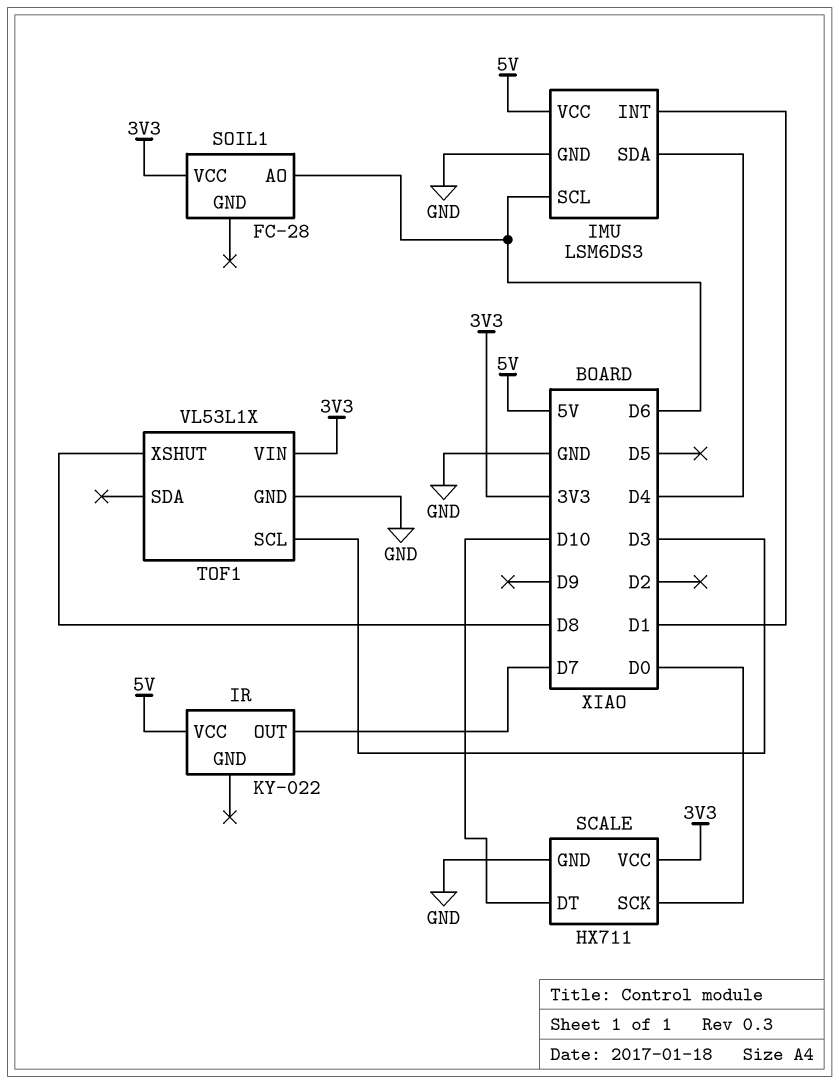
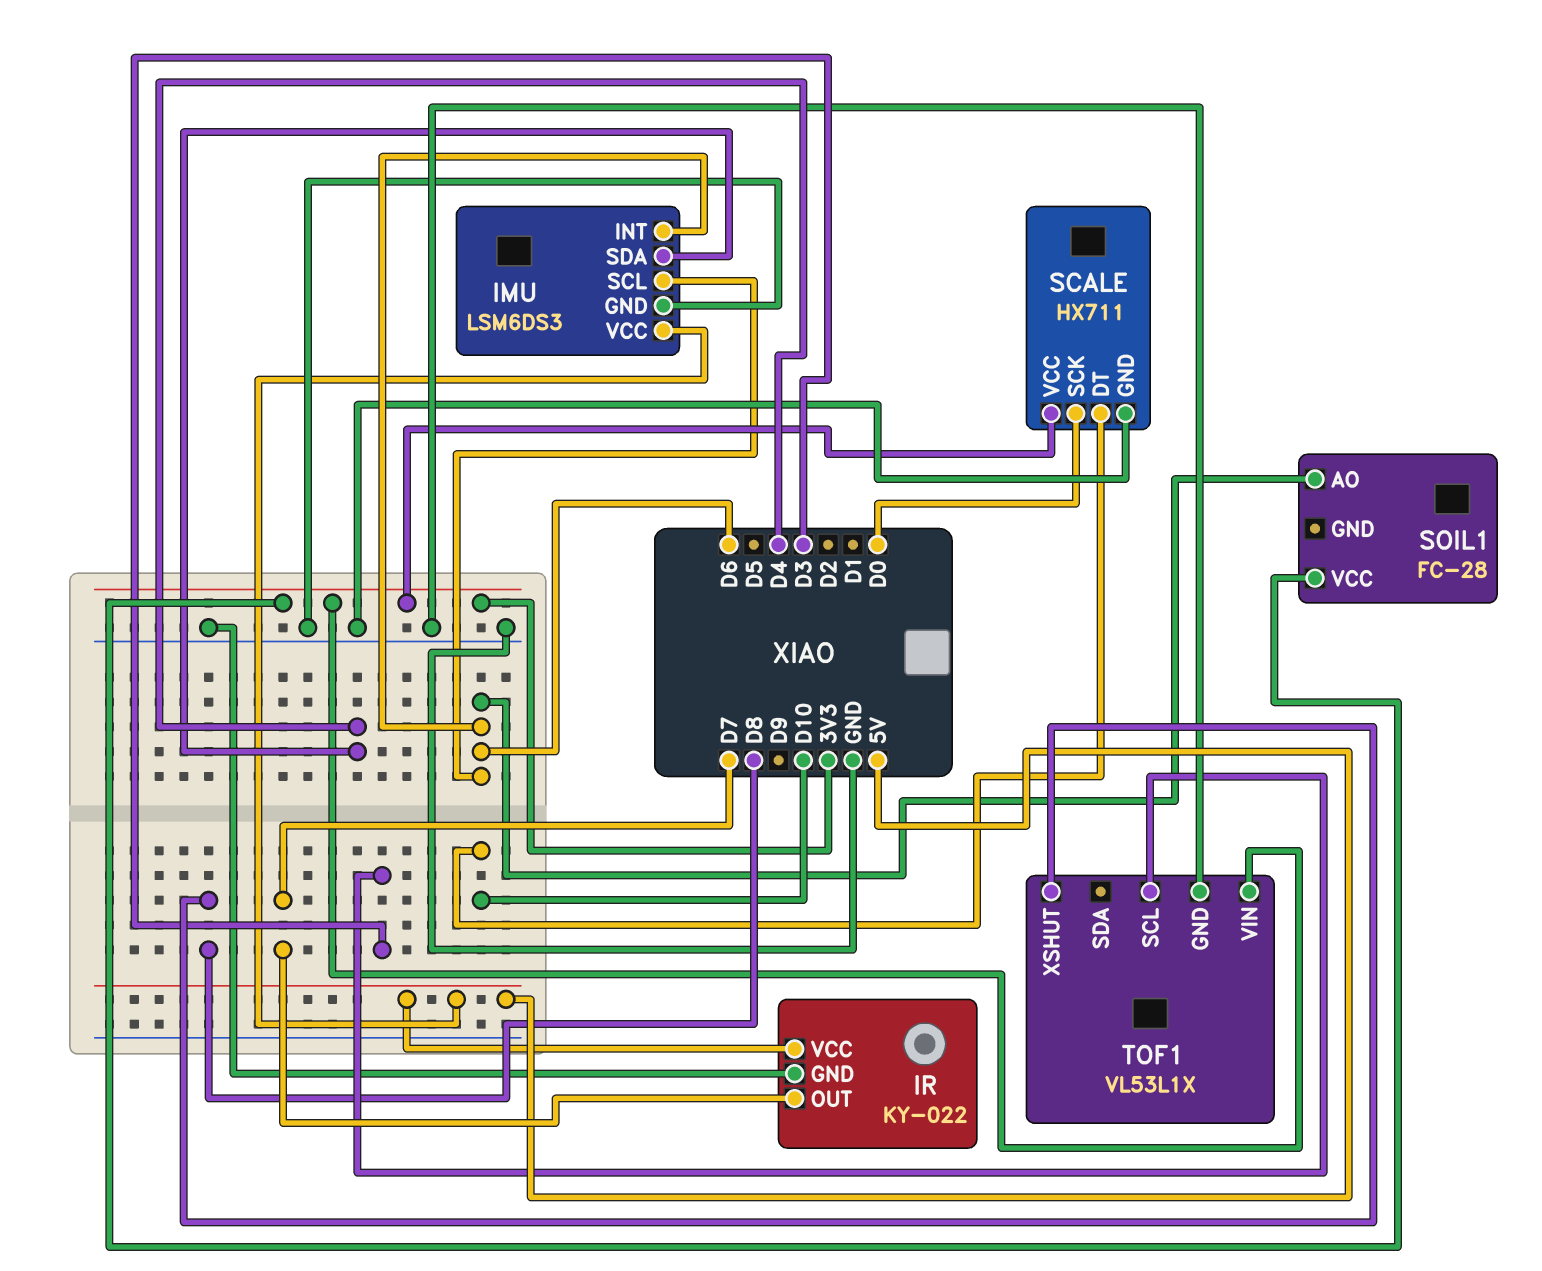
IMU pin INT: D1 -> D6
IR pin GND: none -> GND

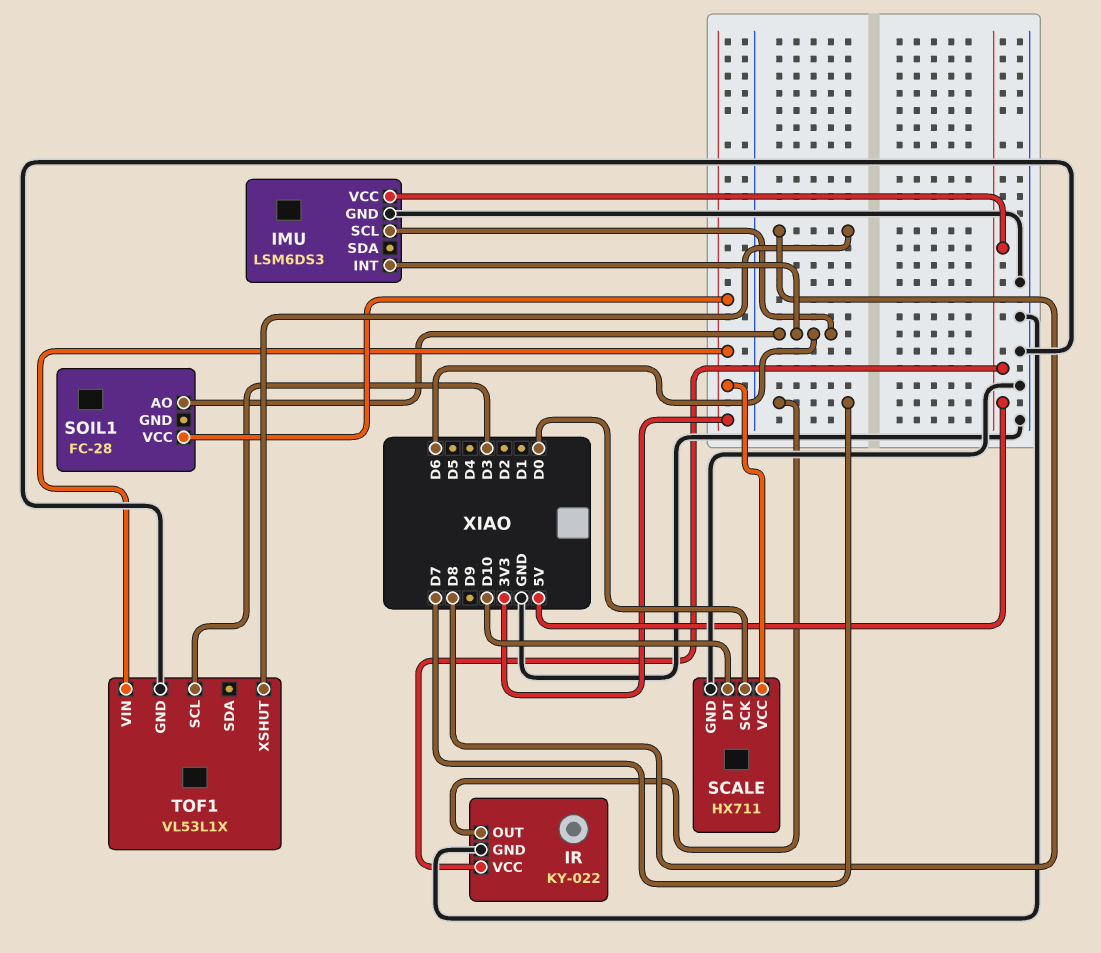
IMU pin SDA: D4 -> none

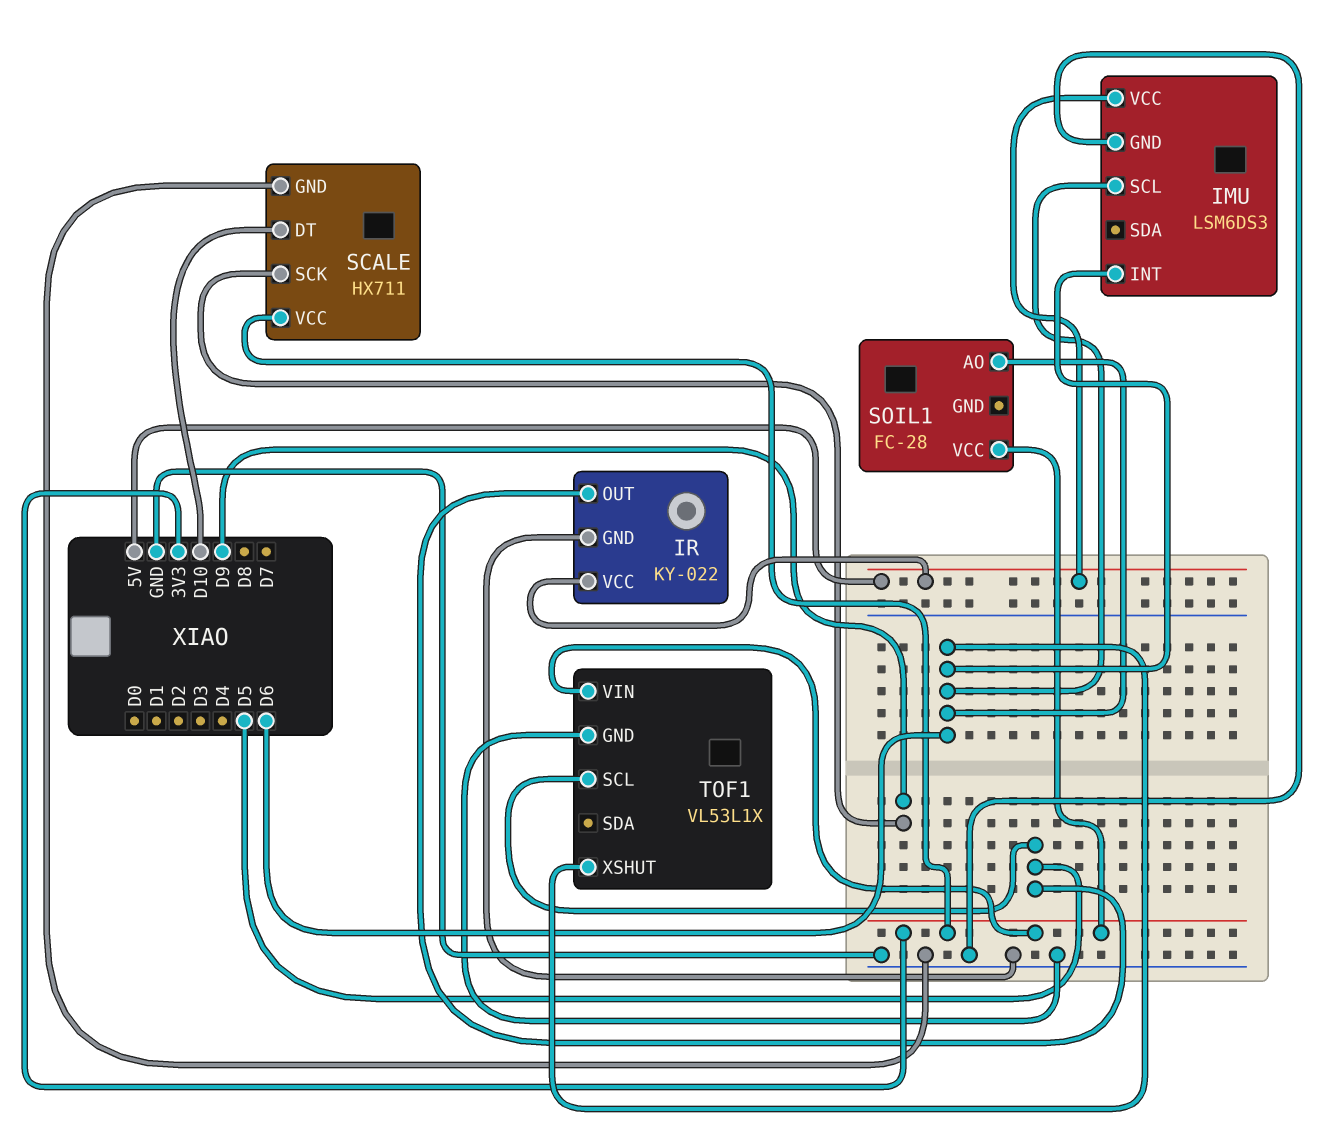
IR pin OUT: D7 -> D5
SCALE pin SCK: D0 -> D9
TOF1 pin SCL: D3 -> D5
TOF1 pin XSHUT: D8 -> D6

